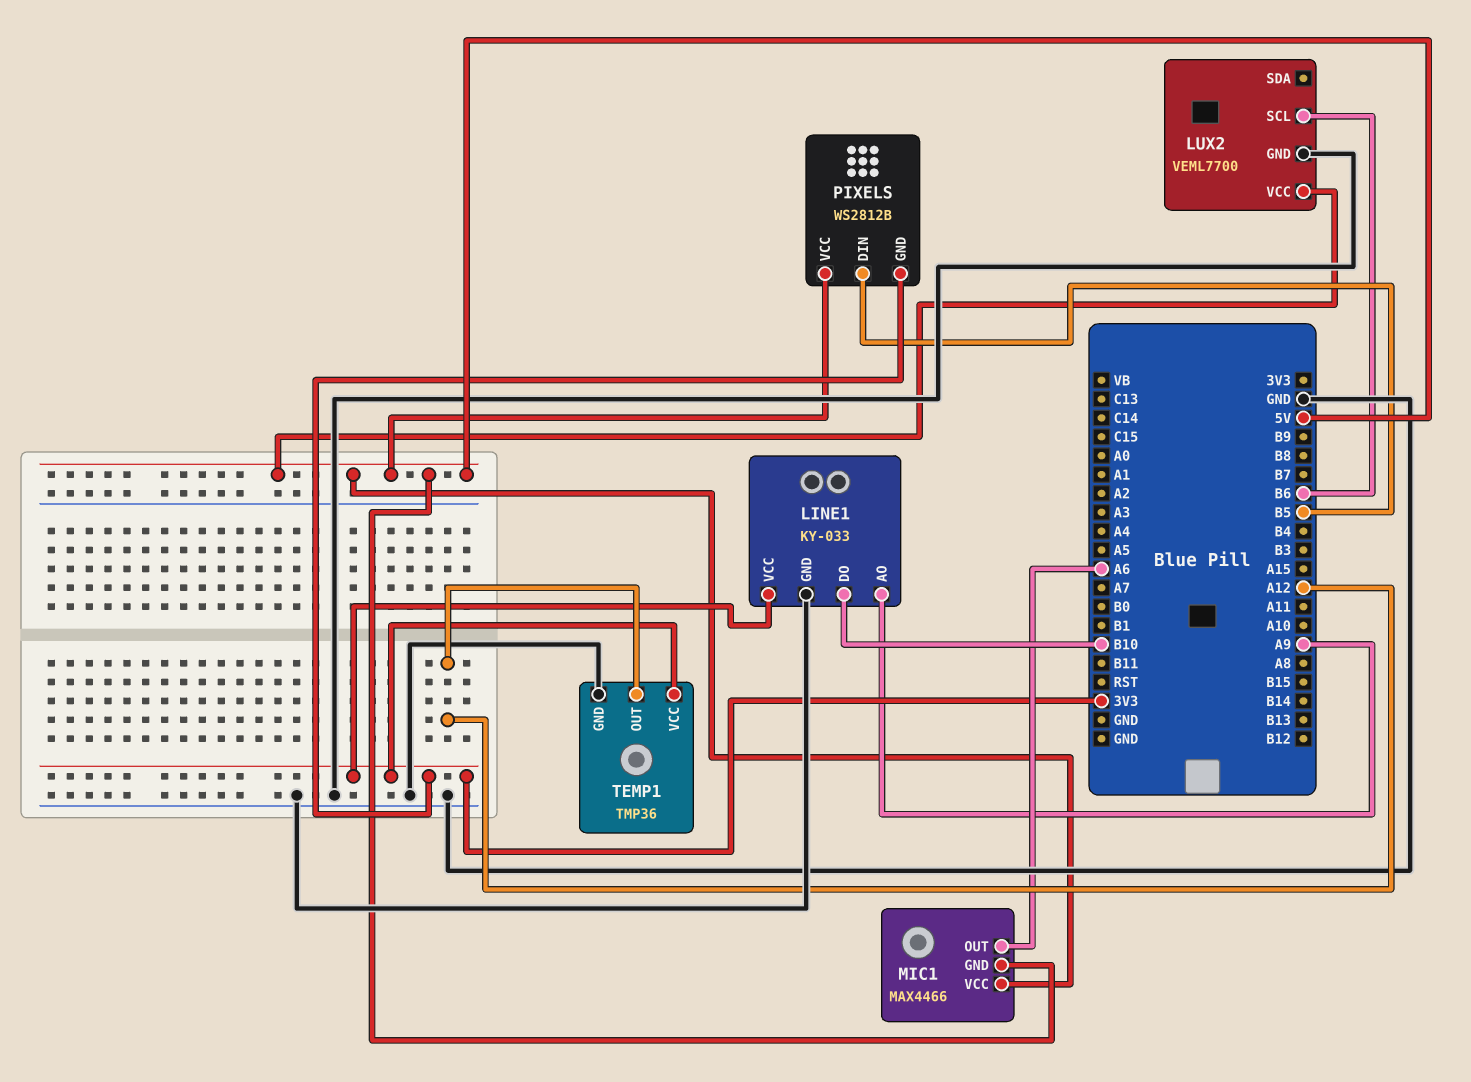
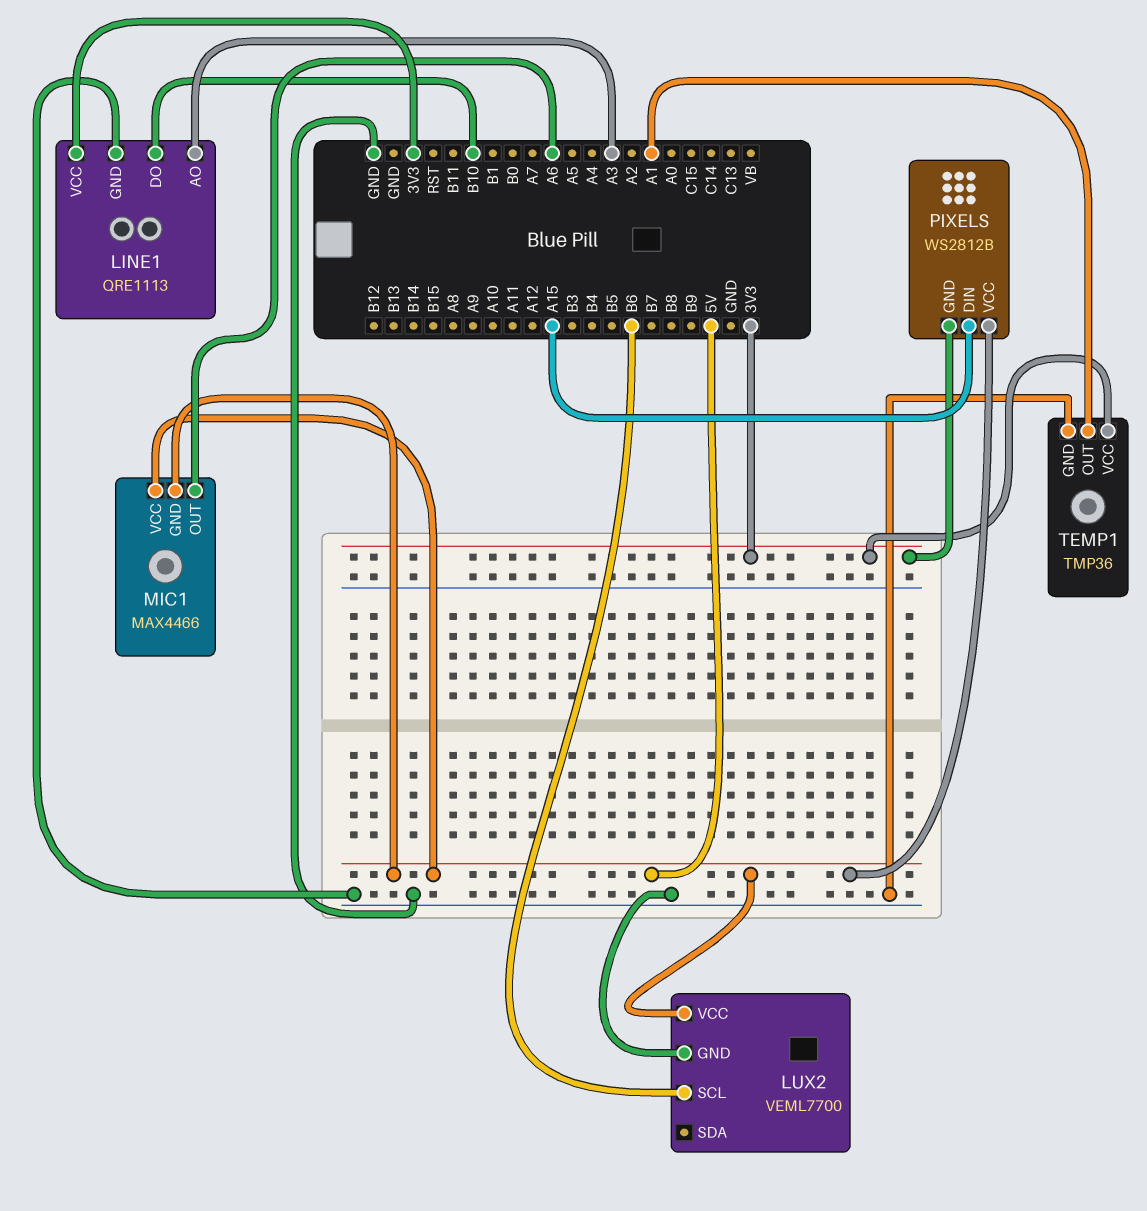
LINE1: KY-033 -> QRE1113
LINE1 pin AO: A9 -> A3
PIXELS pin DIN: B5 -> A15
TEMP1 pin OUT: A12 -> A1

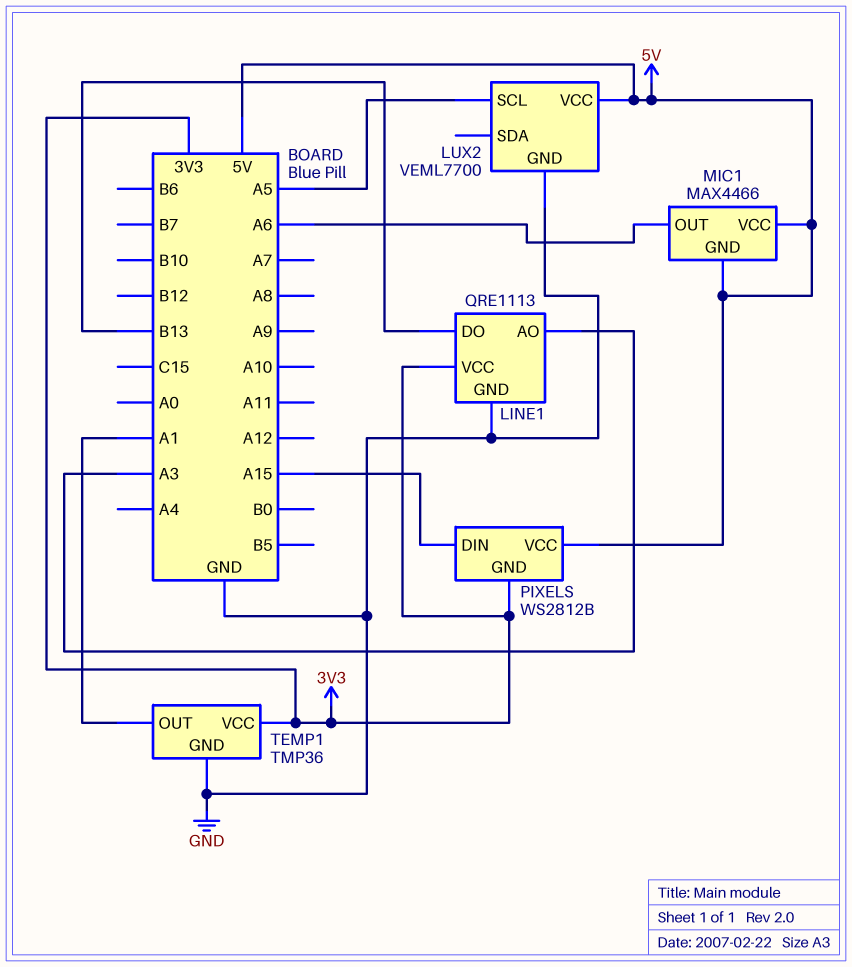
LINE1 pin DO: B10 -> B13
LUX2 pin SCL: B6 -> A5

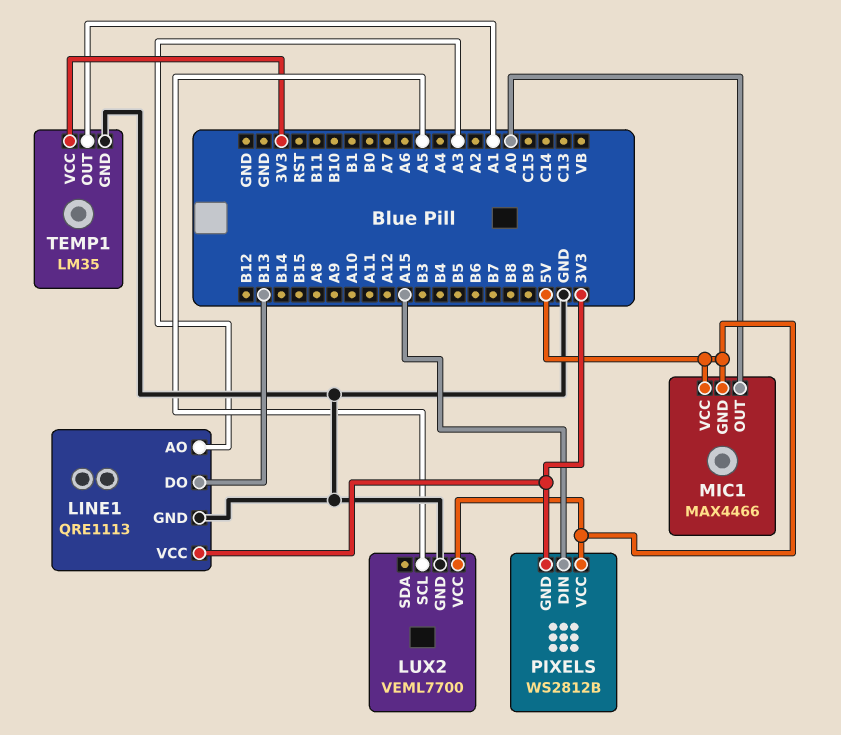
MIC1 pin OUT: A6 -> A0
TEMP1: TMP36 -> LM35

